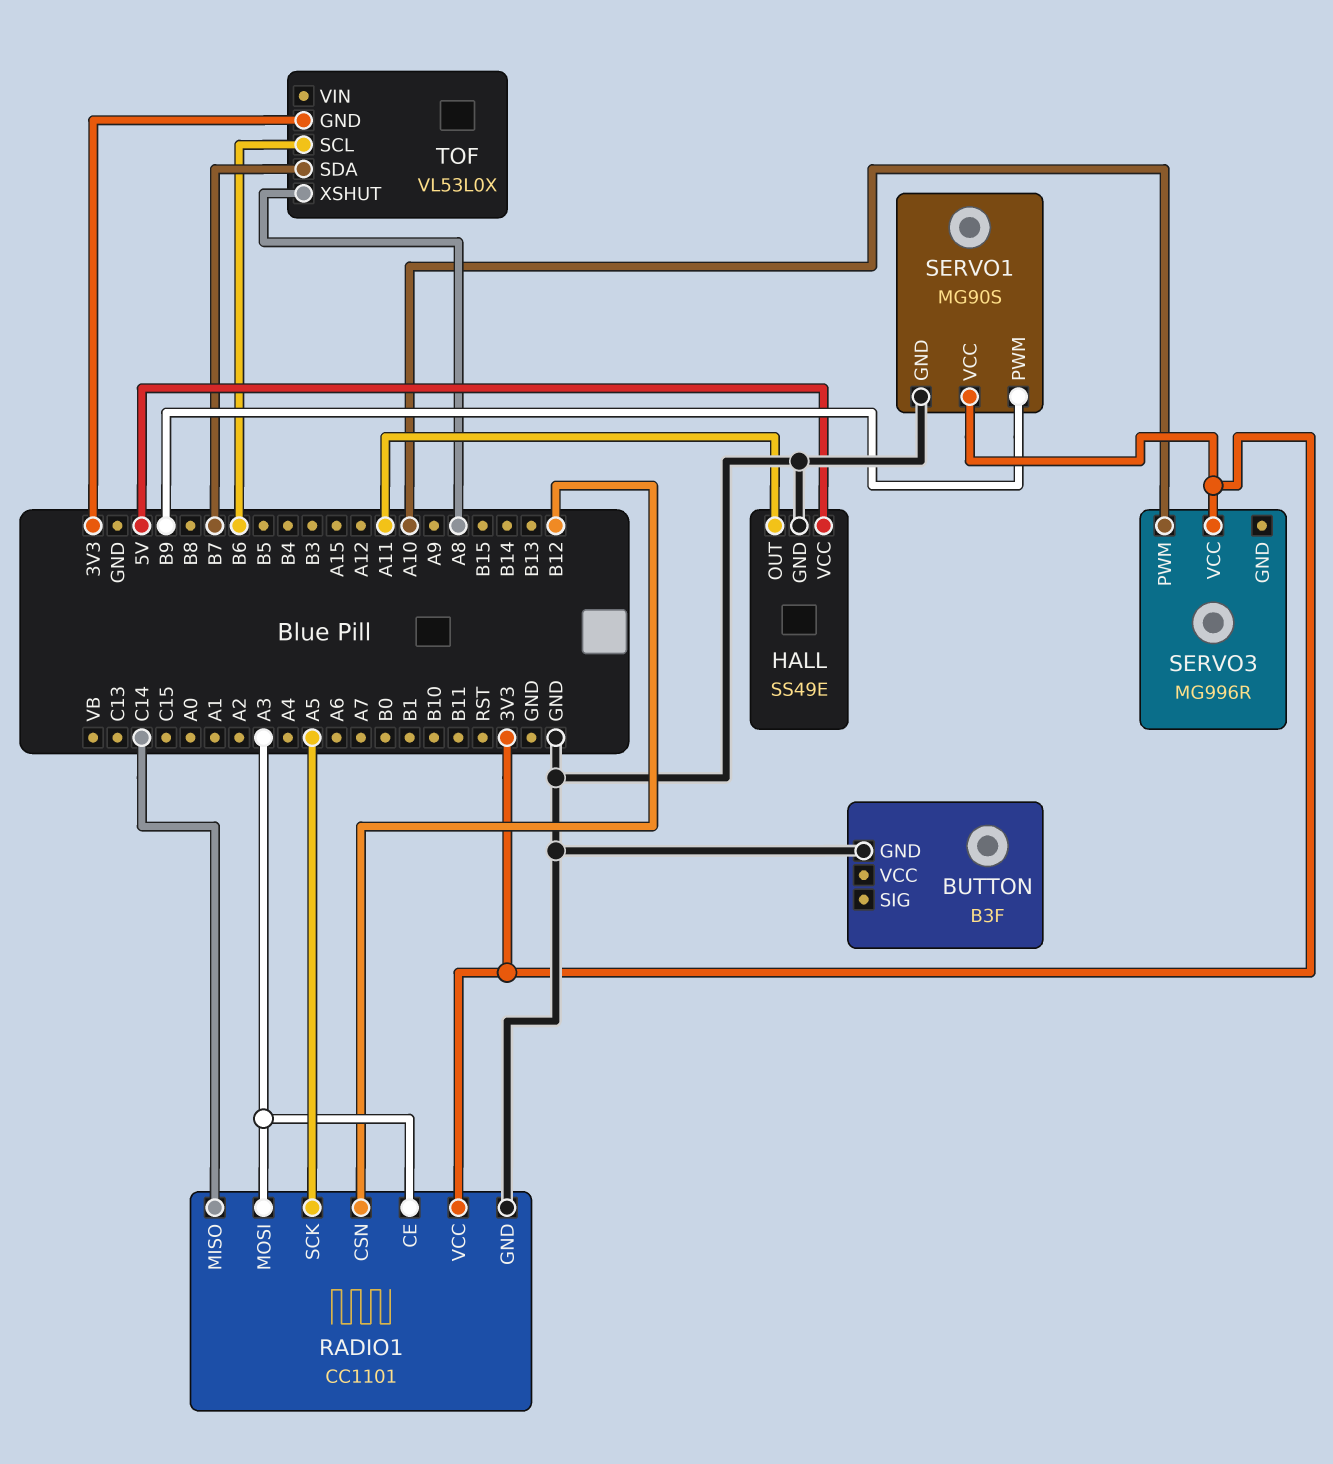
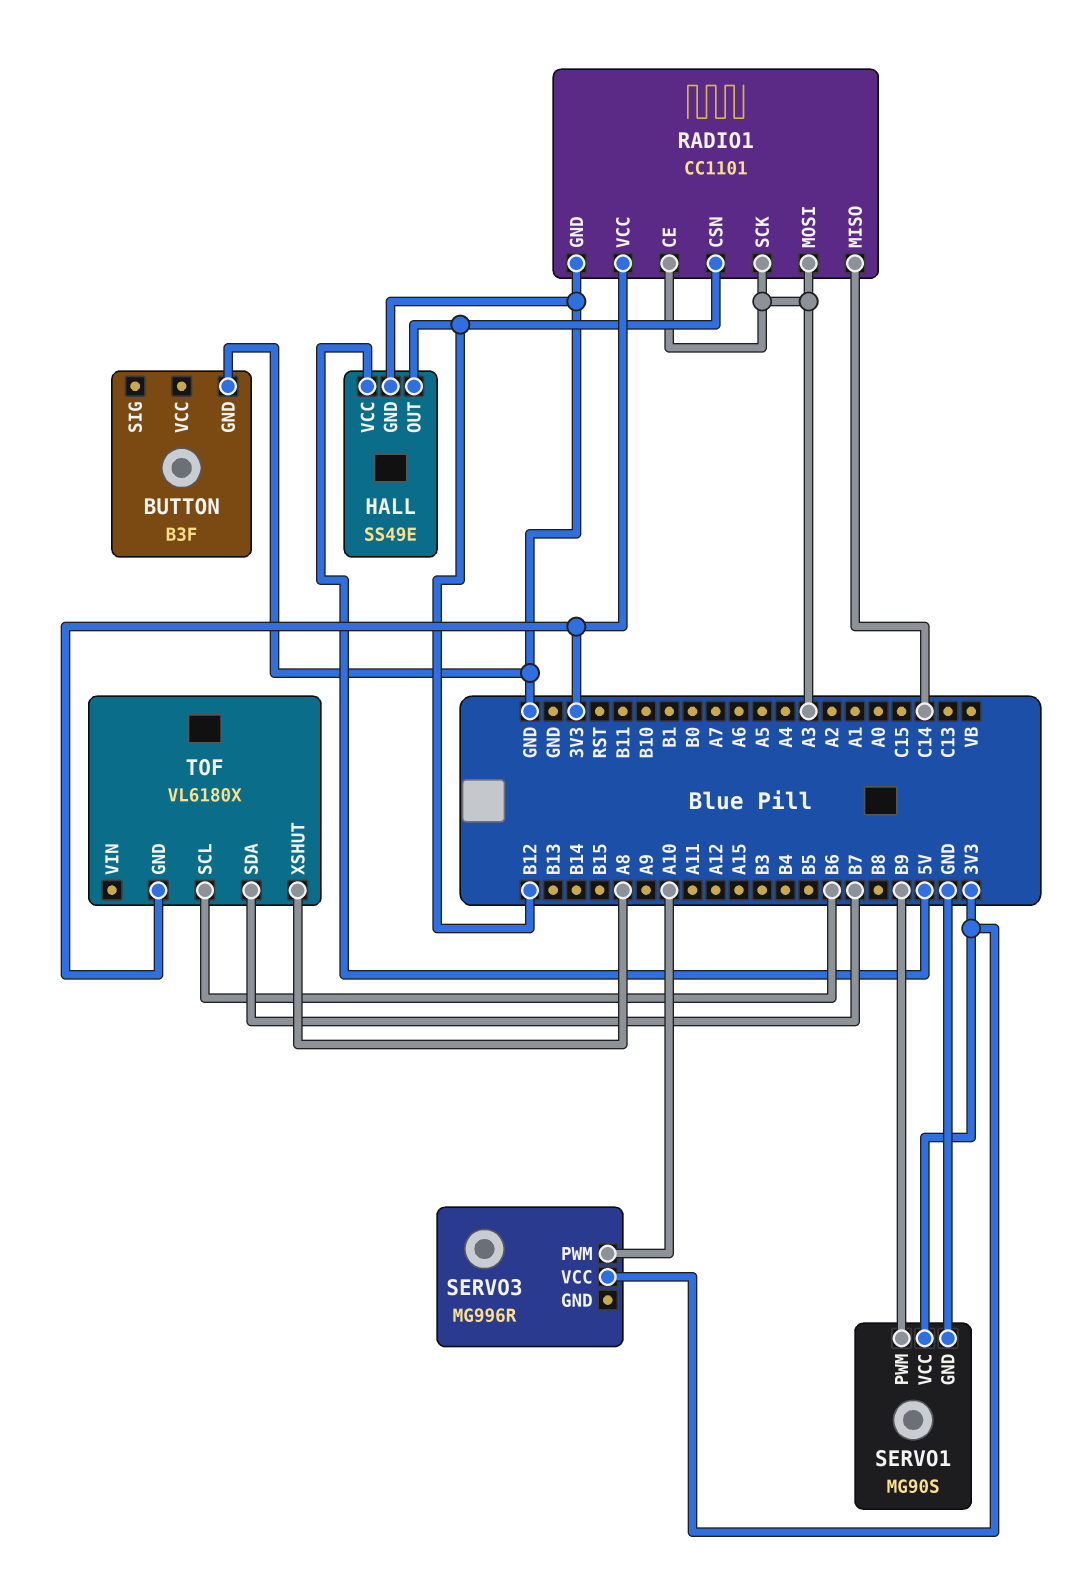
HALL pin OUT: A11 -> B12
RADIO1 pin SCK: A5 -> A3
TOF: VL53L0X -> VL6180X

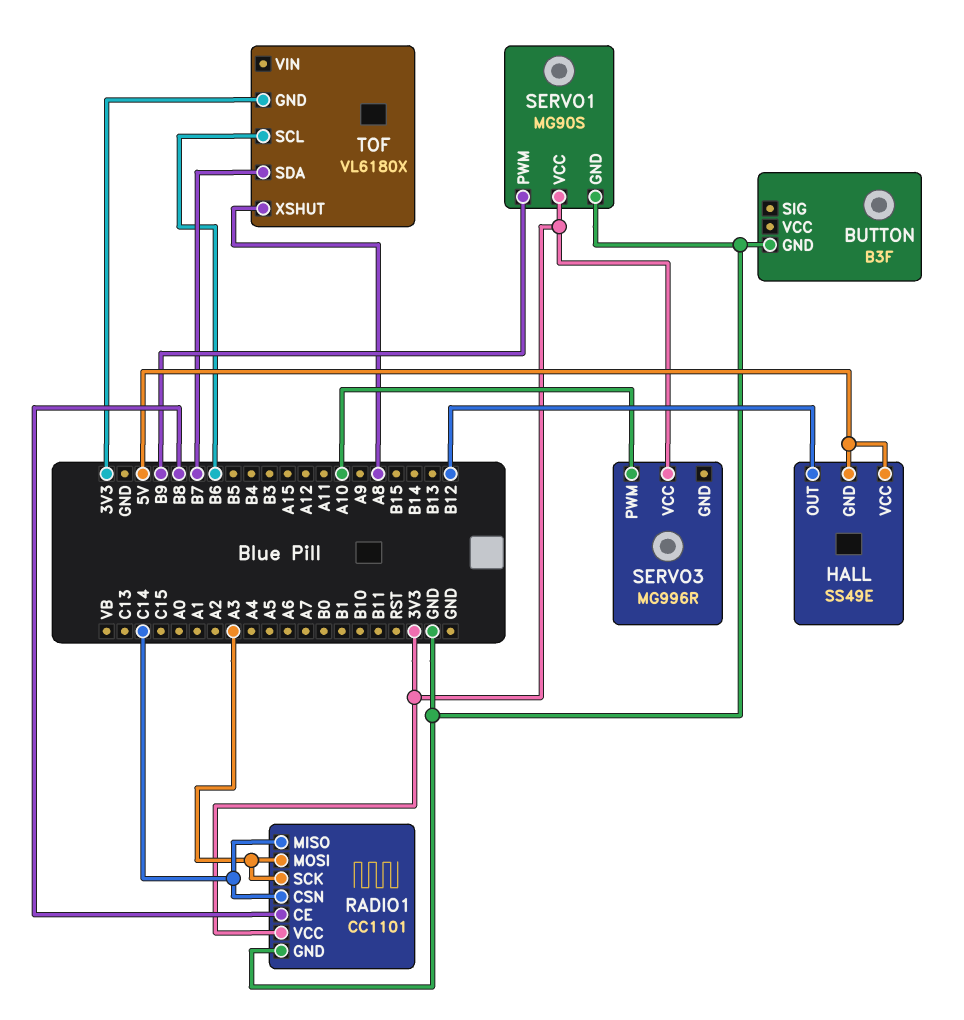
HALL pin GND: GND -> 5V
RADIO1 pin CE: A3 -> B8
RADIO1 pin CSN: B12 -> C14

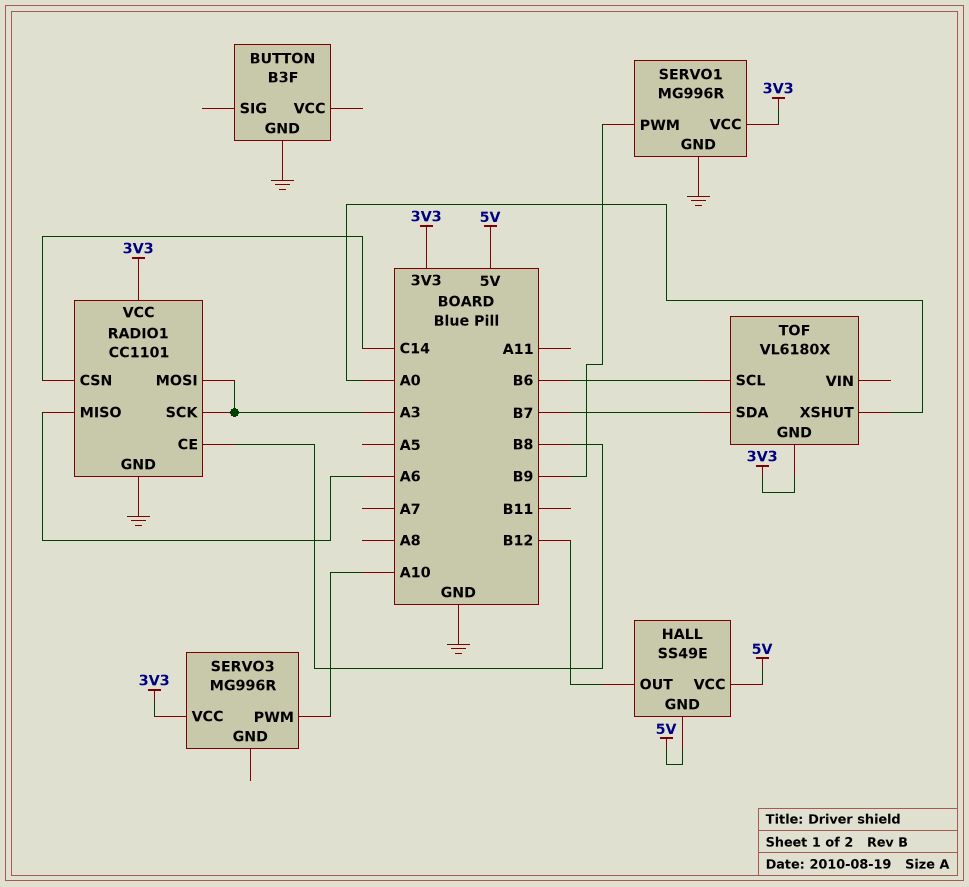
RADIO1 pin MISO: C14 -> A6
SERVO1: MG90S -> MG996R
TOF pin XSHUT: A8 -> A0

